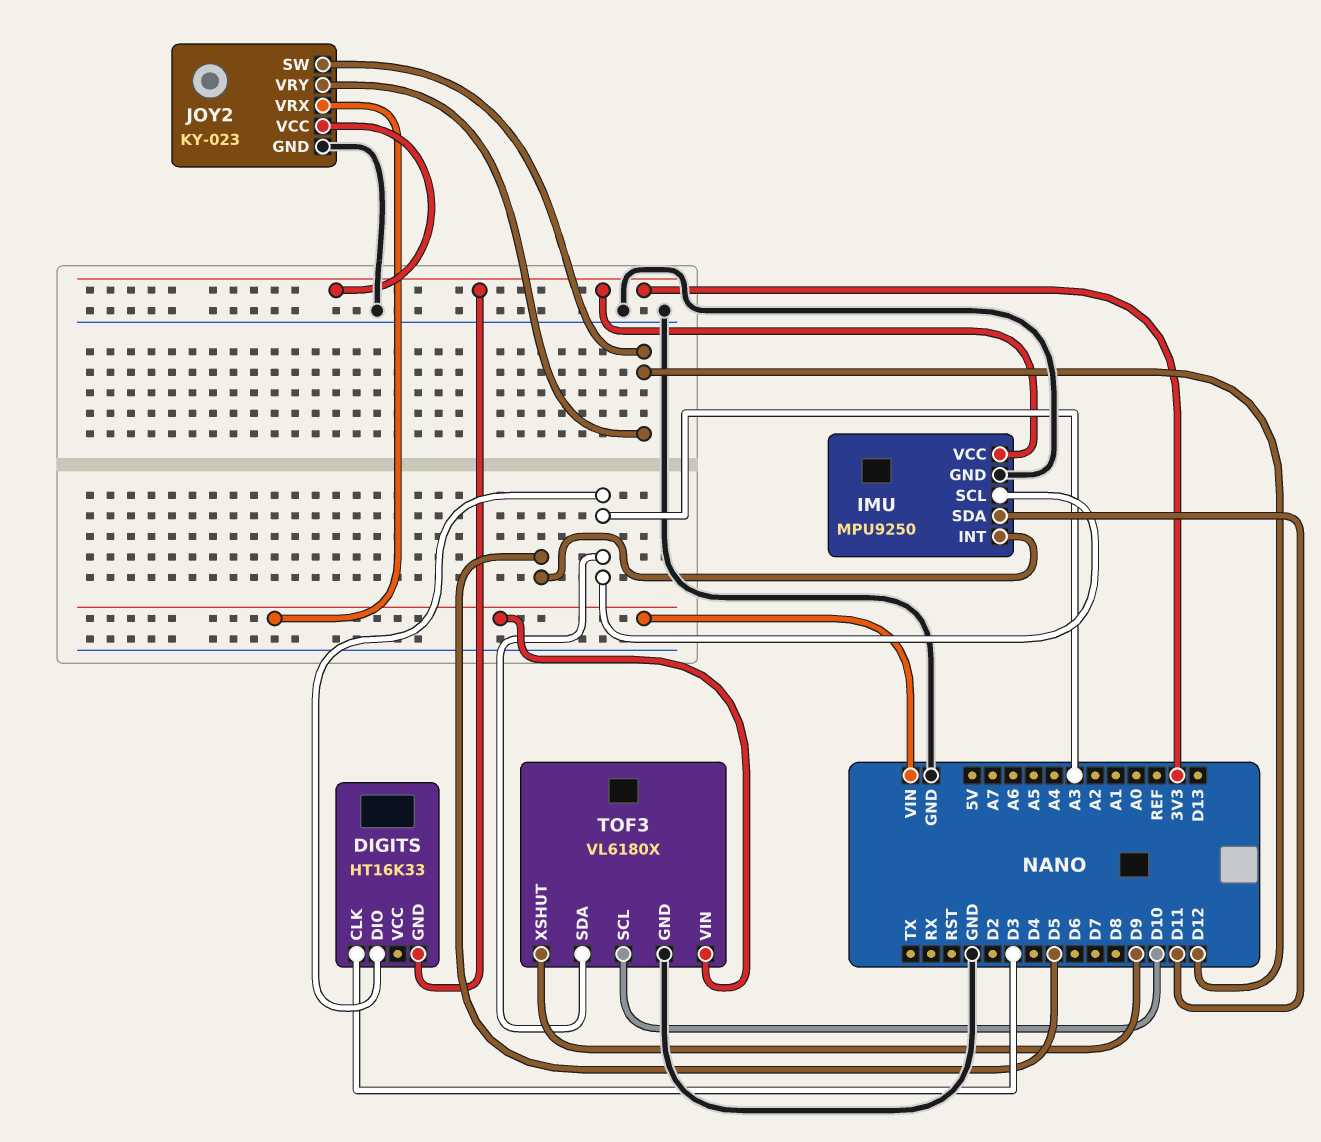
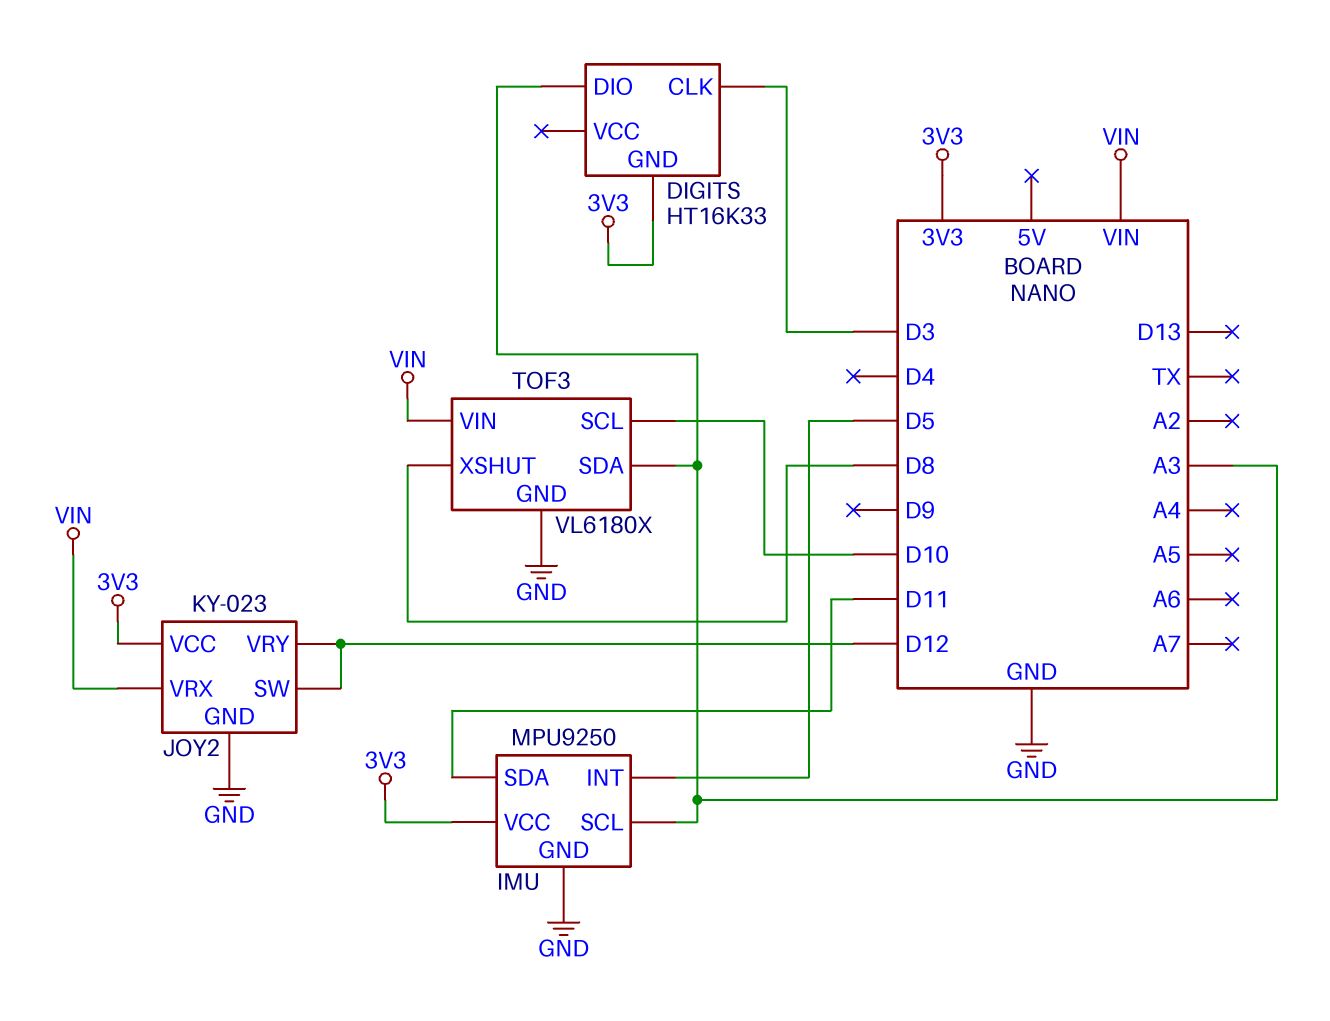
TOF3 pin XSHUT: D9 -> D8

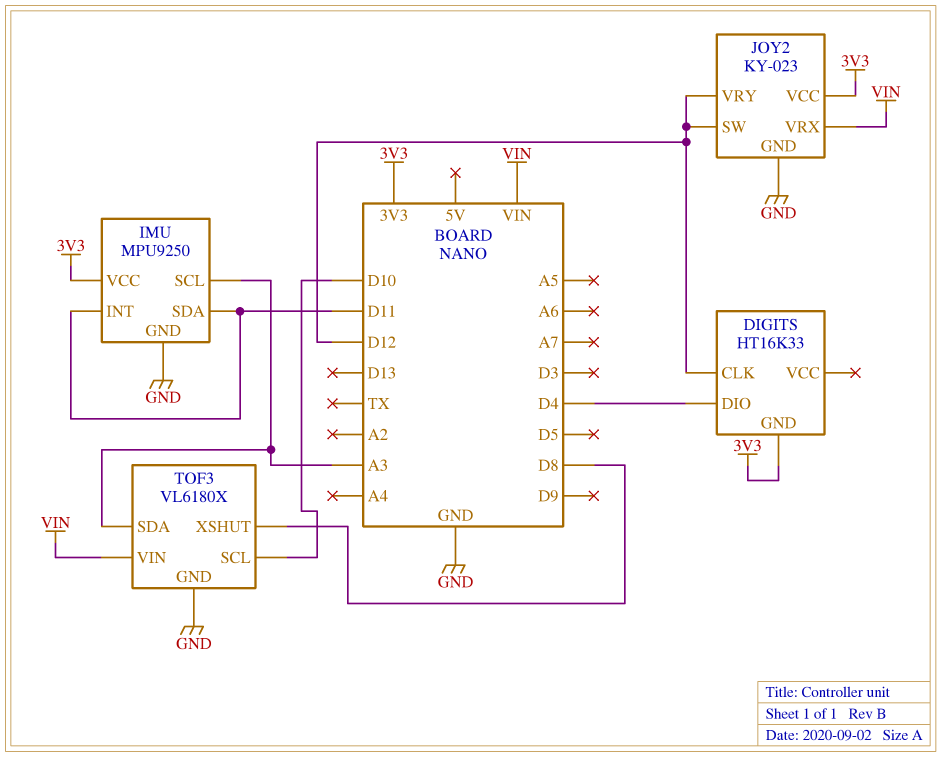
DIGITS pin CLK: D3 -> D12
DIGITS pin DIO: A3 -> D4
IMU pin INT: D5 -> D11

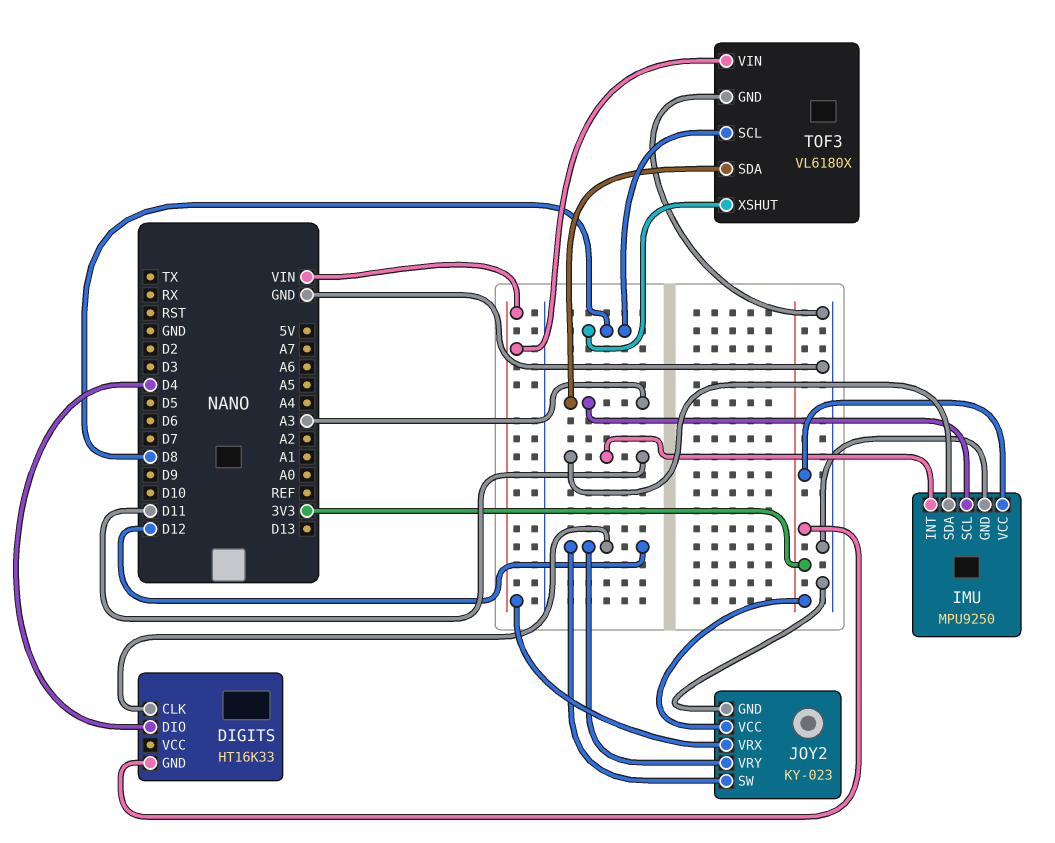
TOF3 pin SCL: D10 -> D8

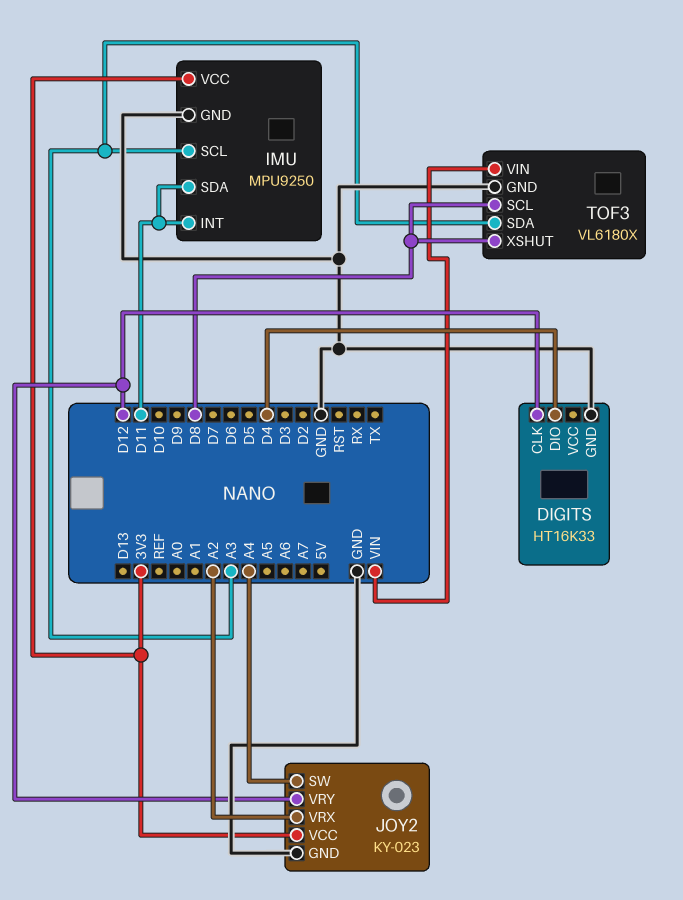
DIGITS pin GND: 3V3 -> GND
JOY2 pin SW: D12 -> A4
JOY2 pin VRX: VIN -> A2

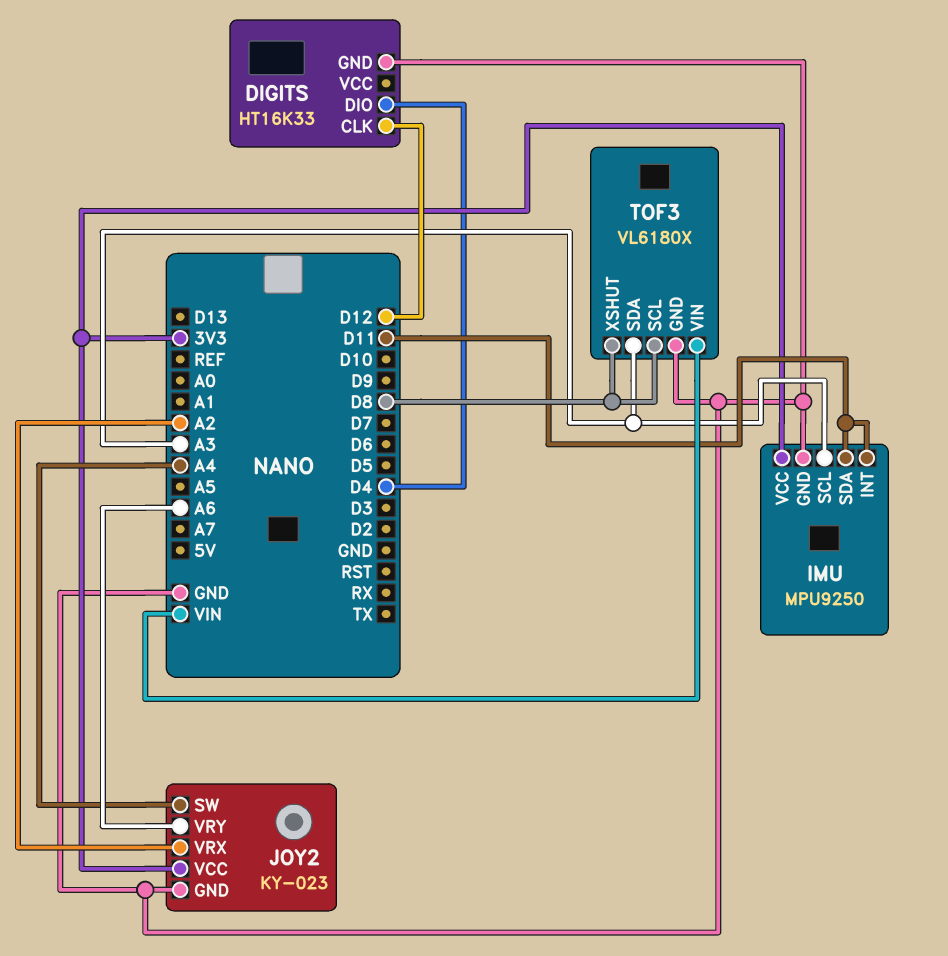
JOY2 pin VRY: D12 -> A6

